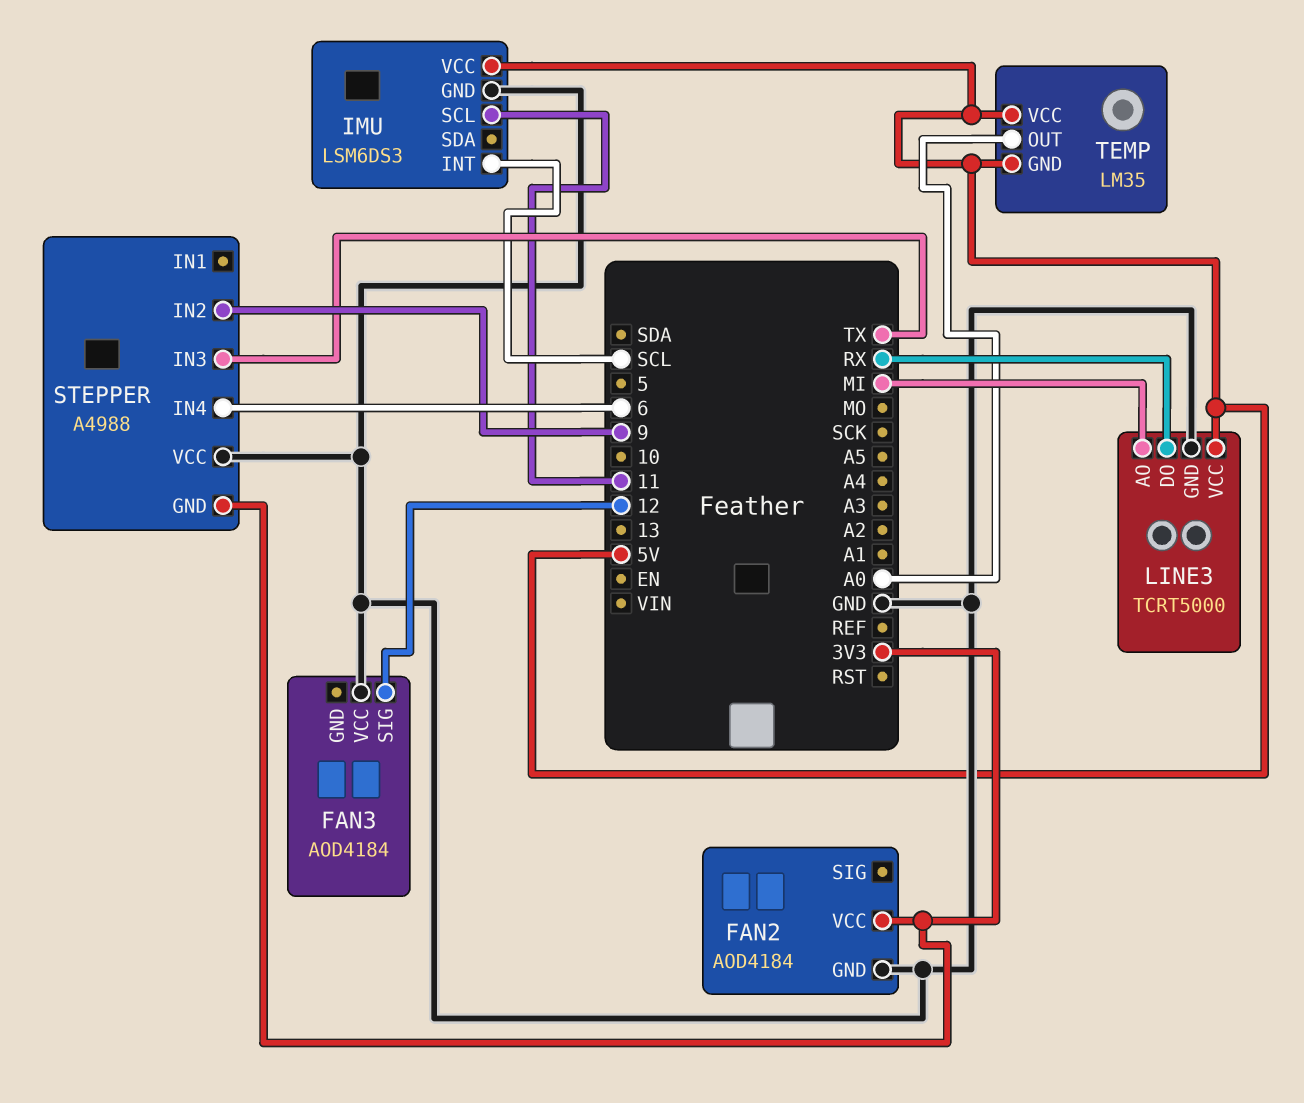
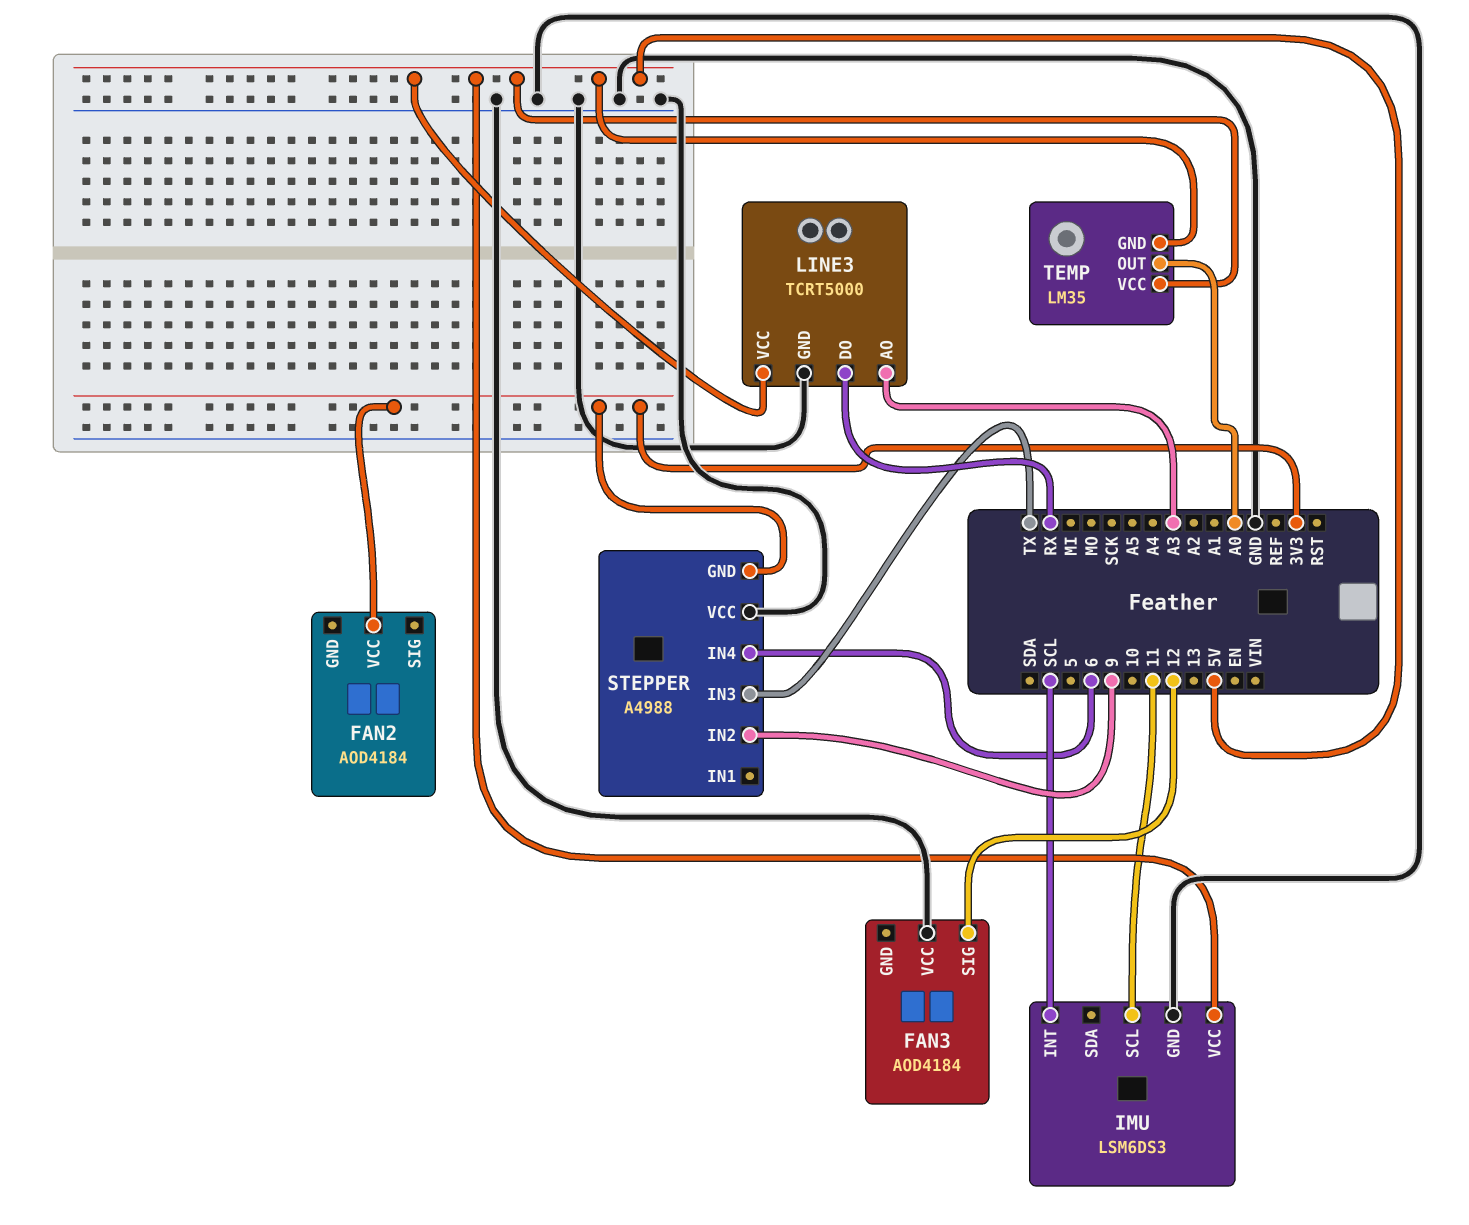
FAN2 pin GND: GND -> none
LINE3 pin AO: MI -> A3

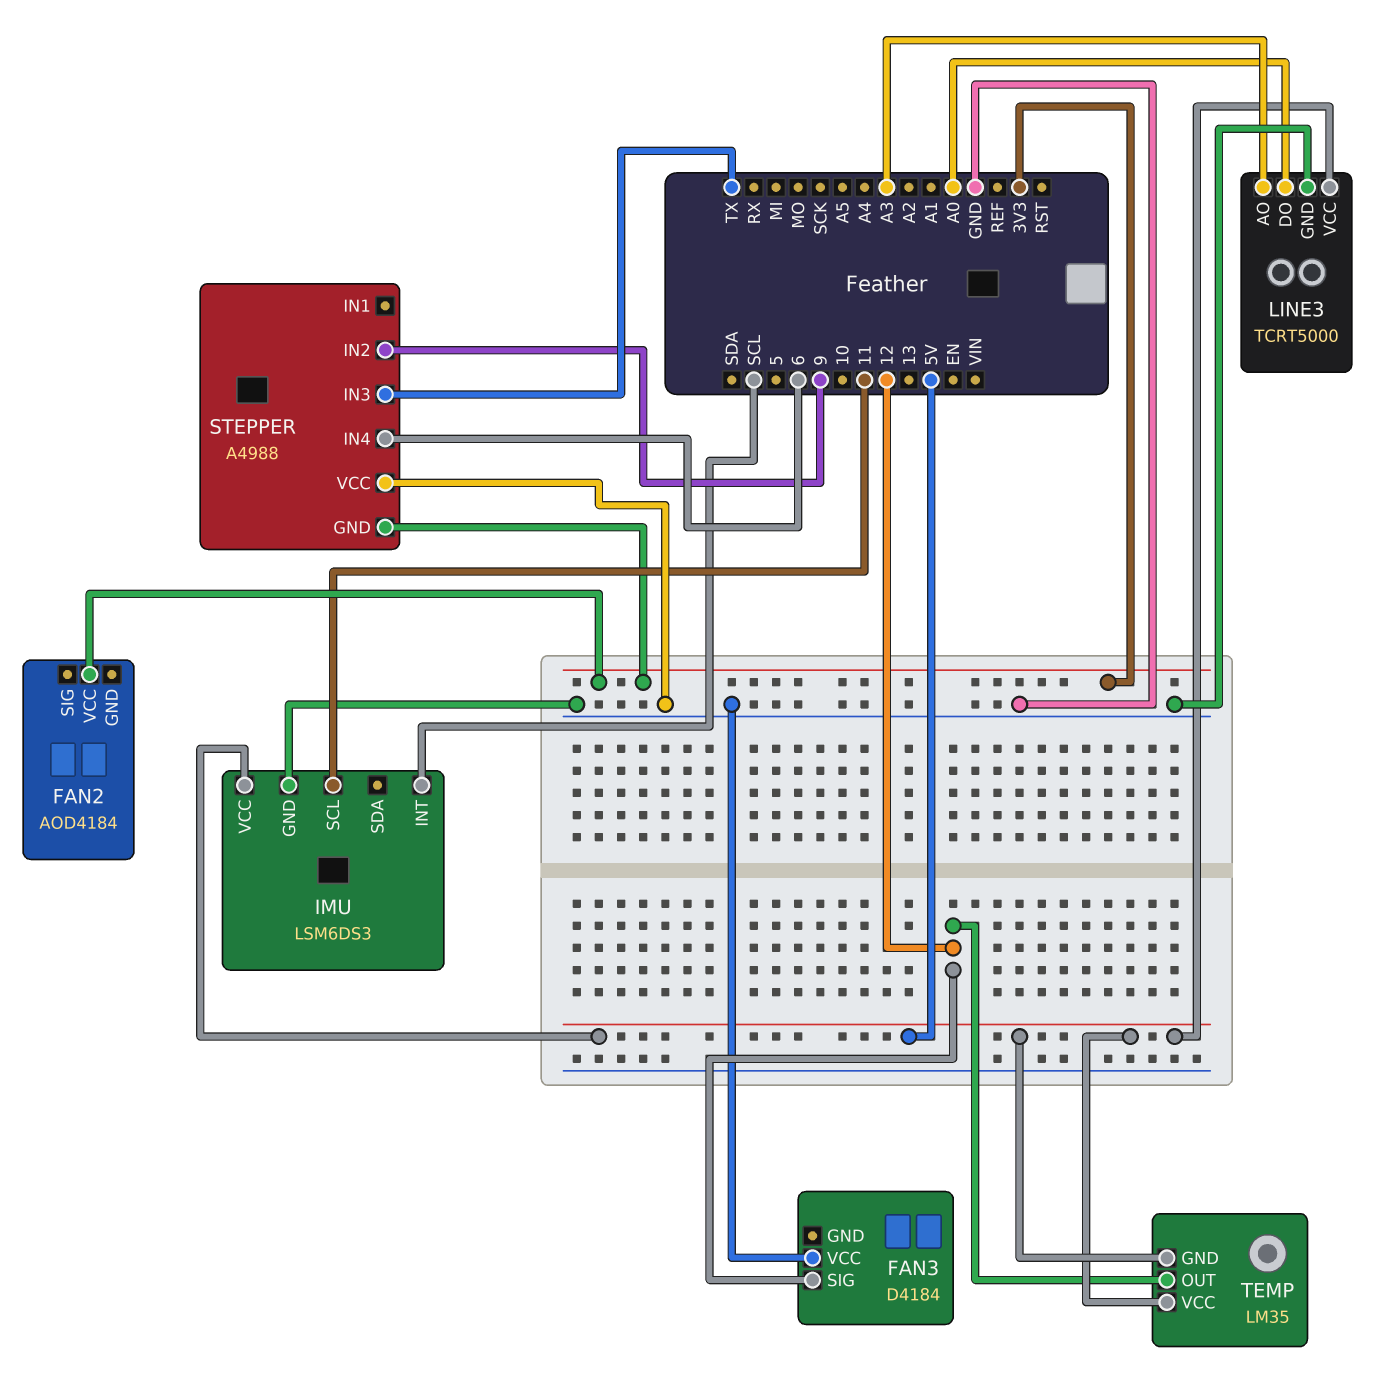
FAN3: AOD4184 -> D4184
LINE3 pin DO: RX -> A0
TEMP pin OUT: A0 -> 12

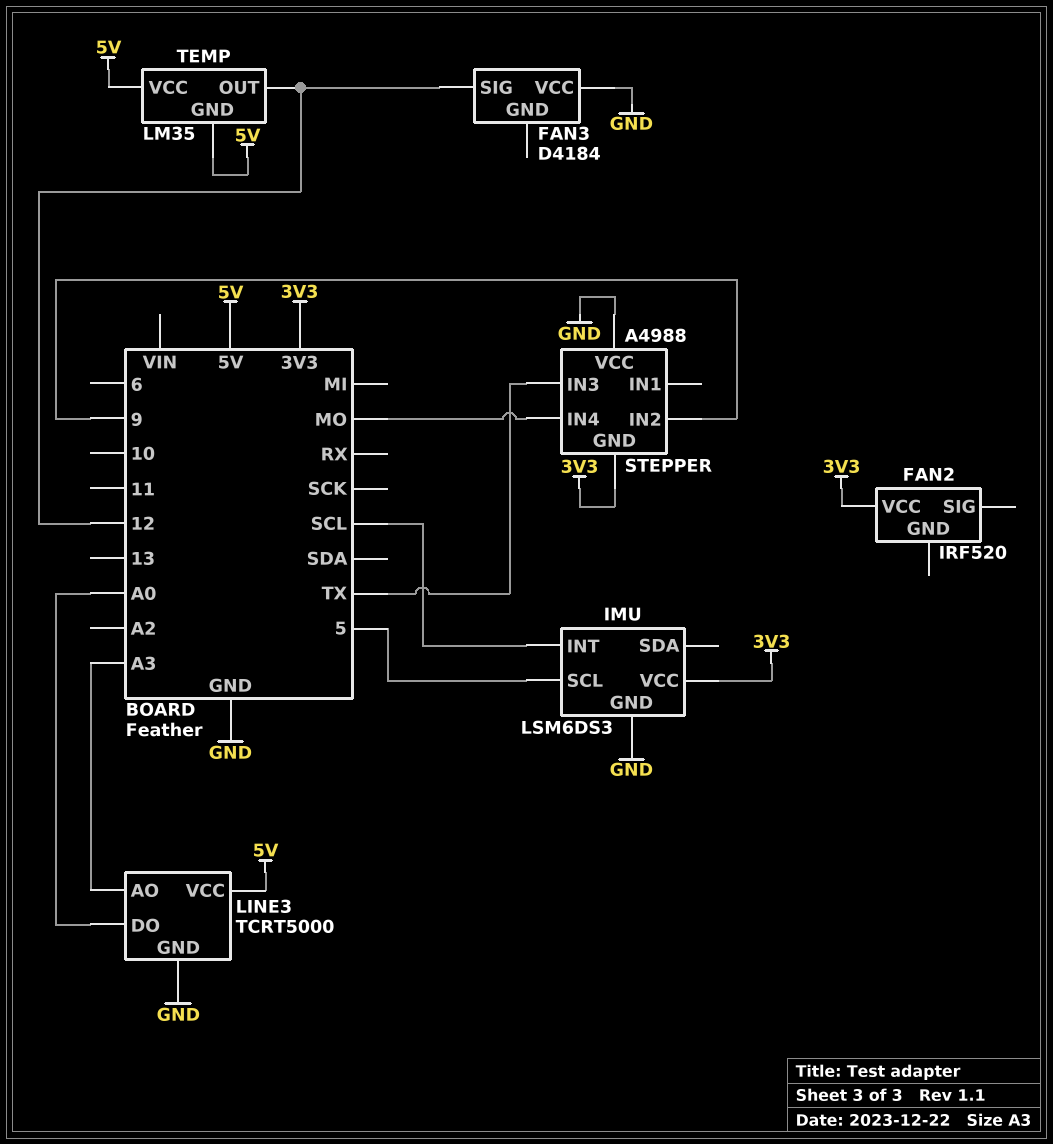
FAN2: AOD4184 -> IRF520
IMU pin SCL: 11 -> 5
IMU pin VCC: 5V -> 3V3
STEPPER pin IN4: 6 -> MO

